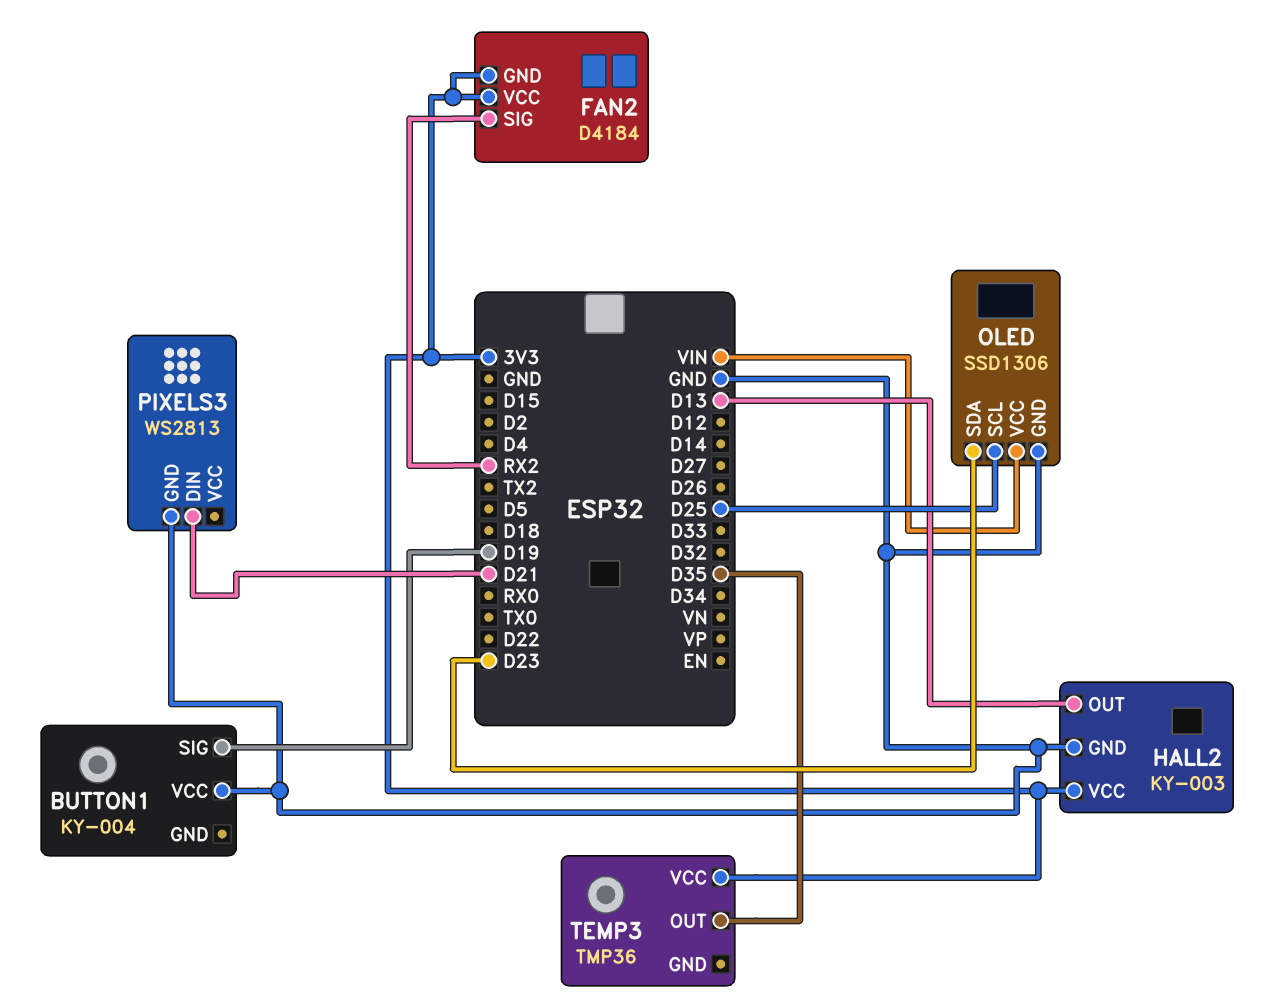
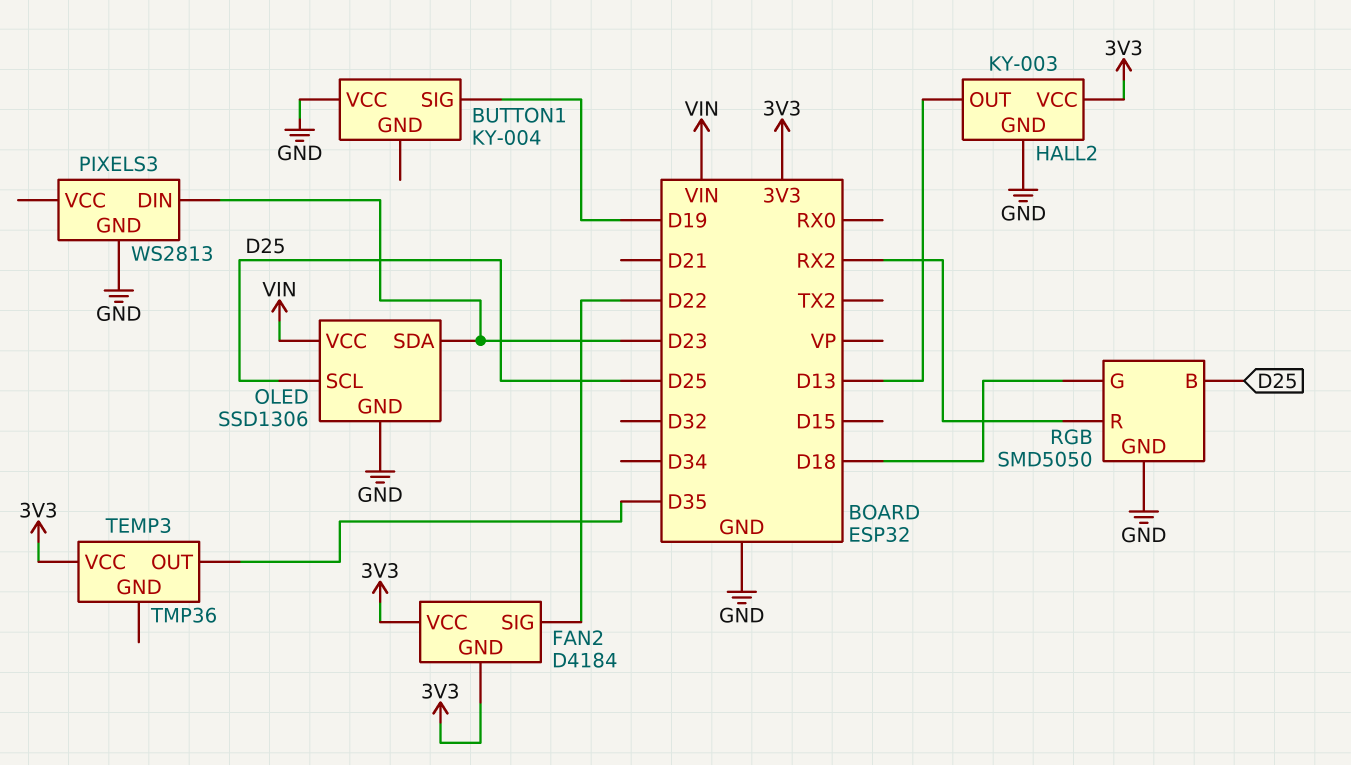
FAN2 pin SIG: RX2 -> D22
PIXELS3 pin DIN: D21 -> D23
RGB: none -> SMD5050
RGB pin B: none -> D25
RGB pin G: none -> D18
RGB pin GND: none -> GND
RGB pin R: none -> RX2

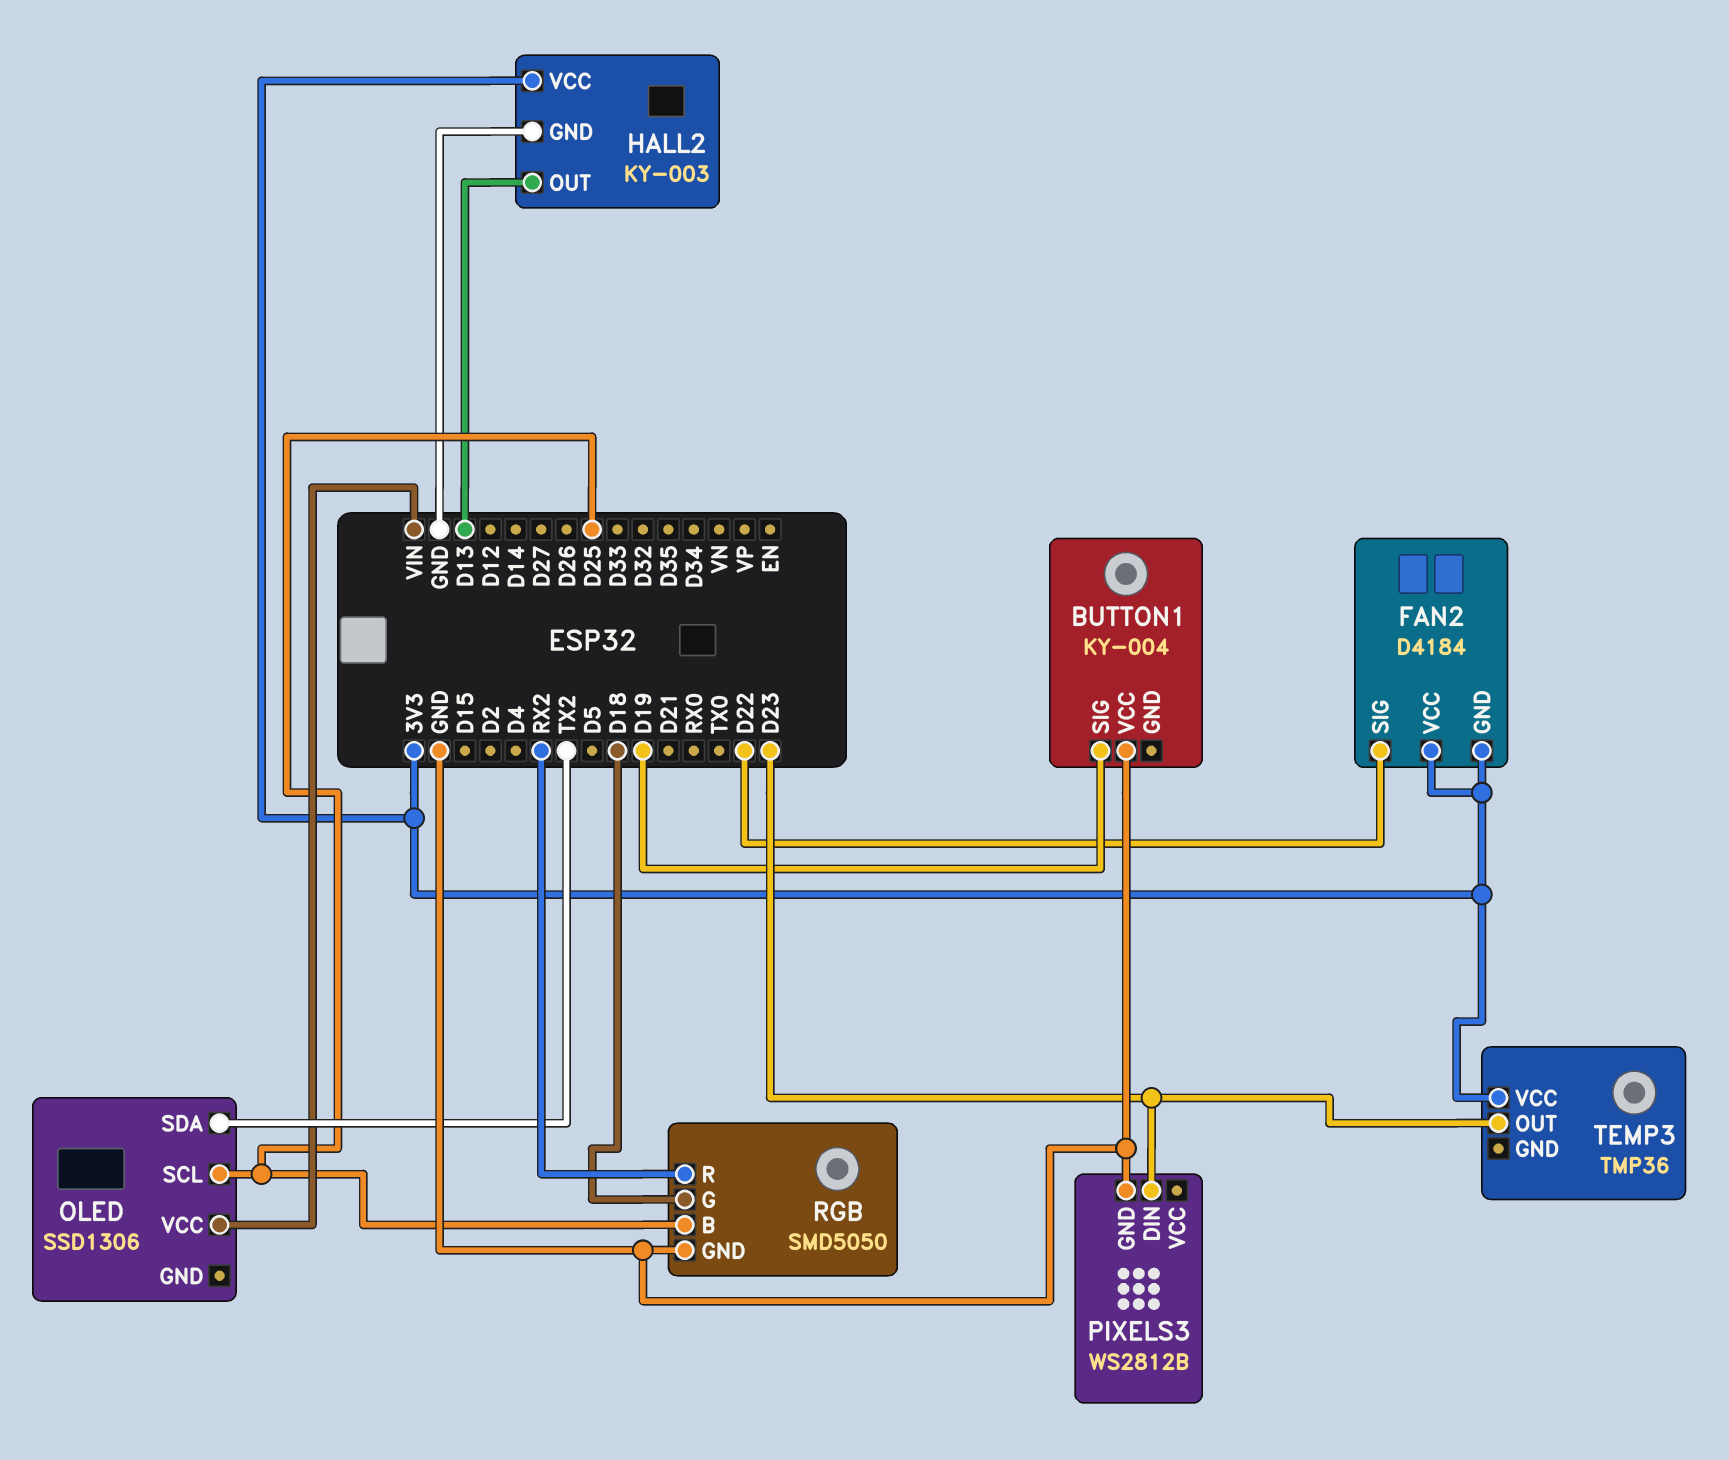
OLED pin GND: GND -> none
OLED pin SDA: D23 -> TX2
PIXELS3: WS2813 -> WS2812B
TEMP3 pin OUT: D35 -> D23

